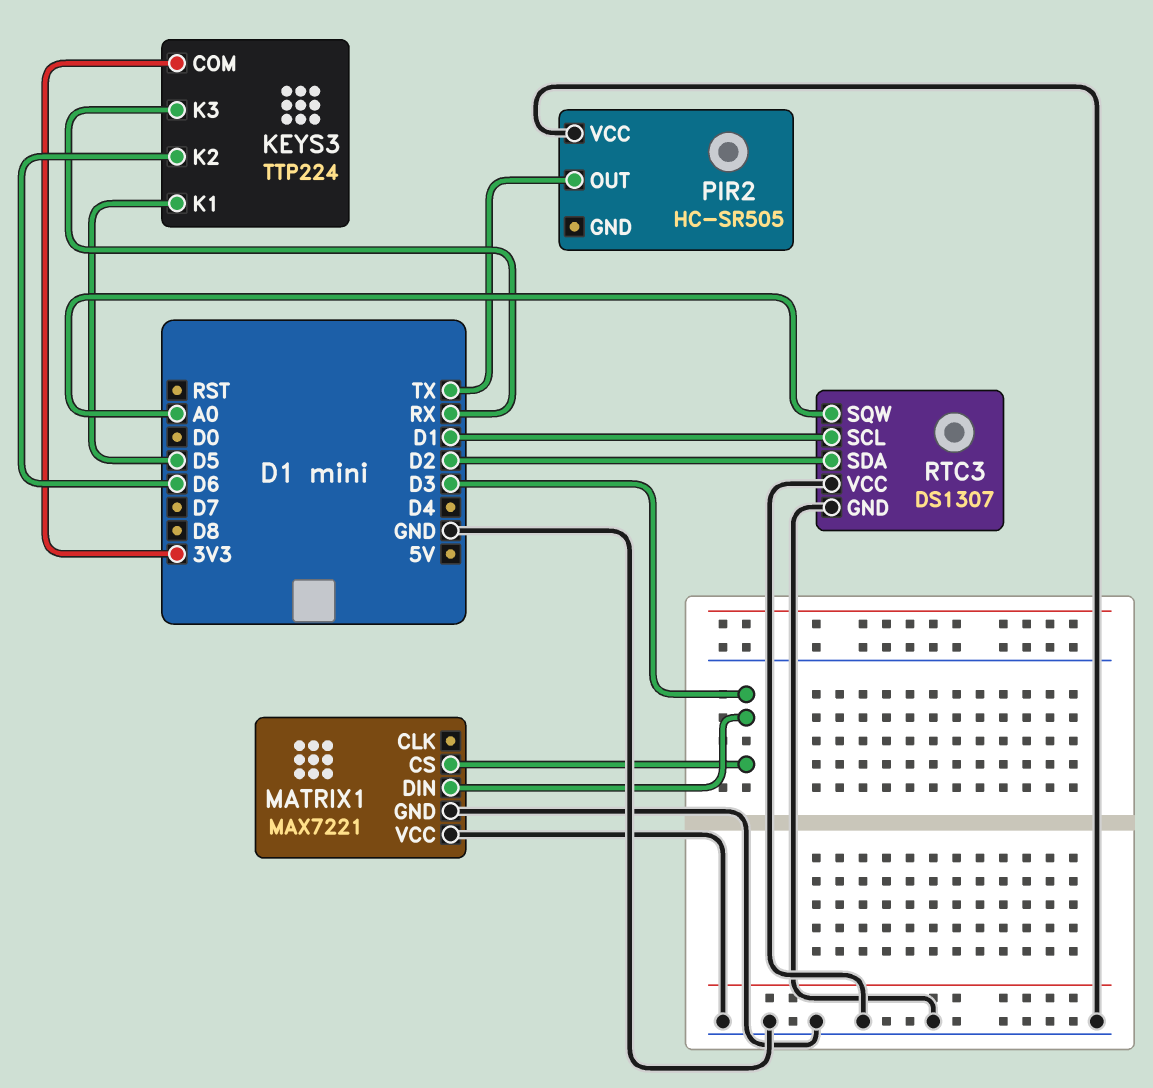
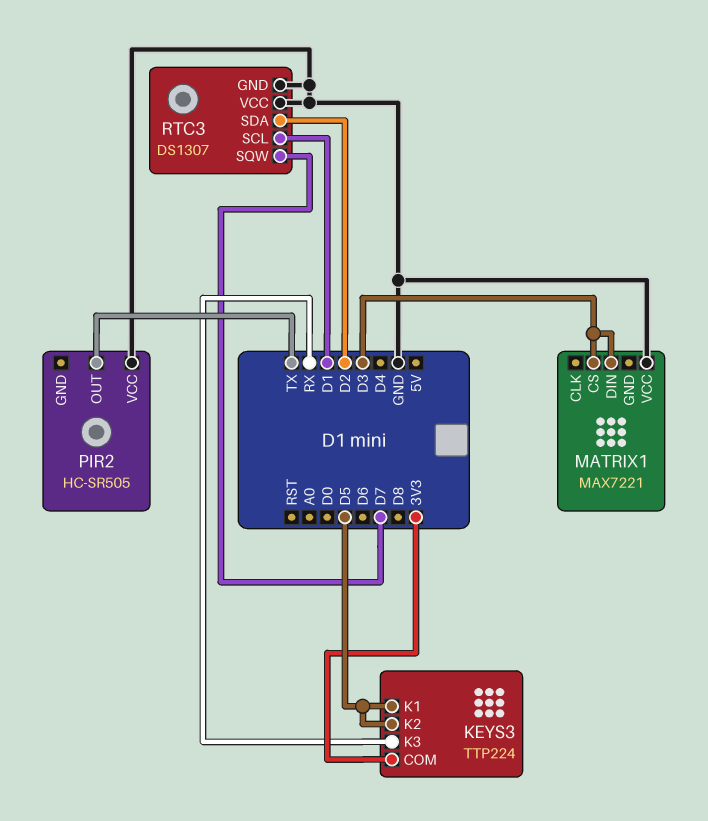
KEYS3 pin K2: D6 -> D5
MATRIX1 pin GND: GND -> none
RTC3 pin SQW: A0 -> D7

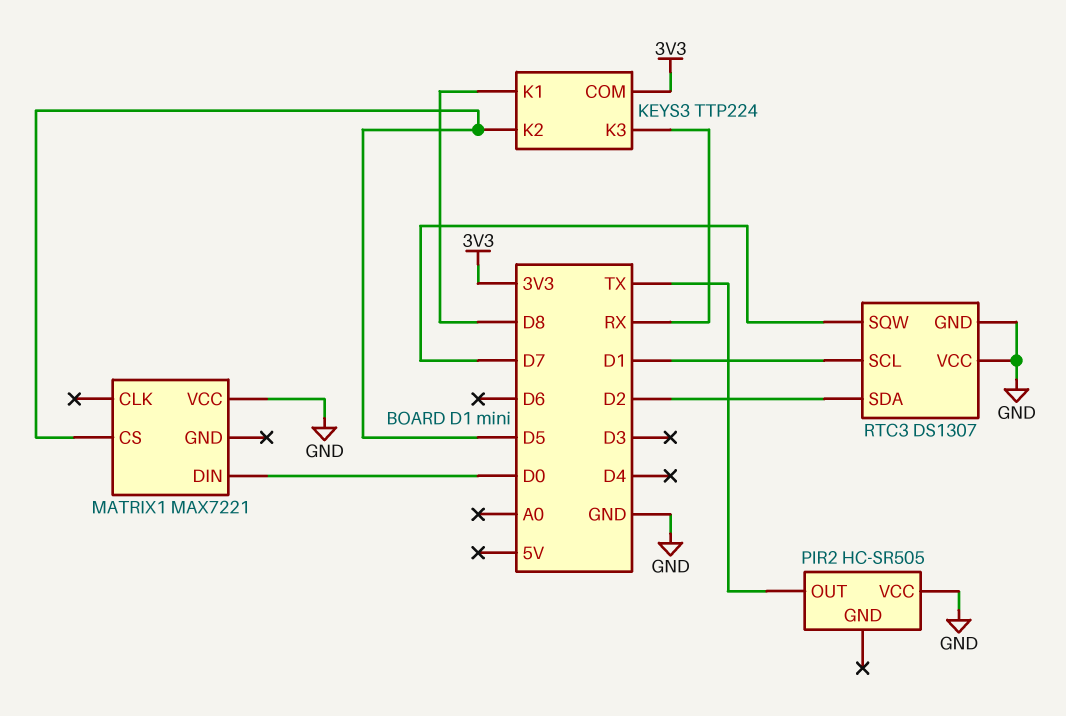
KEYS3 pin K1: D5 -> D8
MATRIX1 pin CS: D3 -> D5
MATRIX1 pin DIN: D3 -> D0

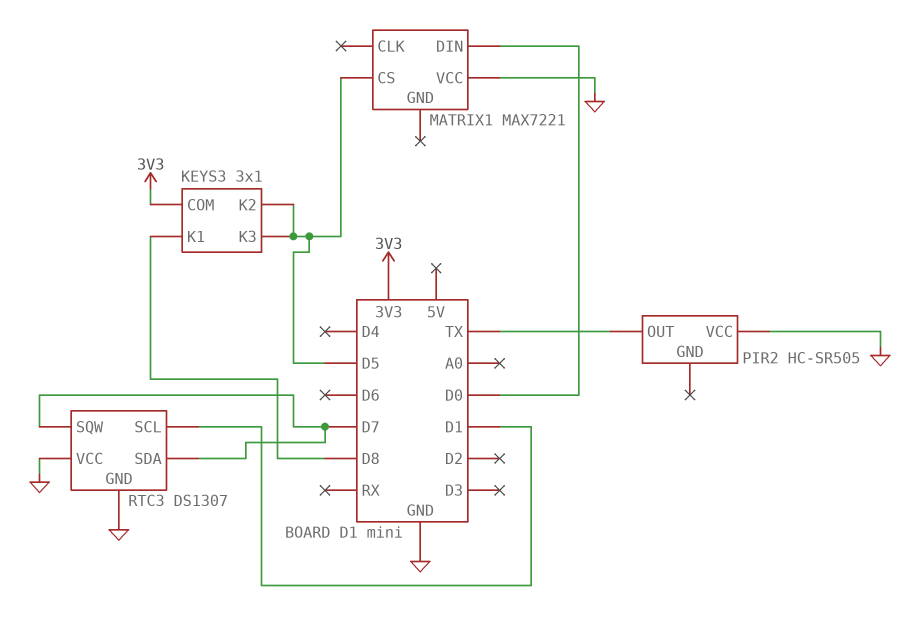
KEYS3: TTP224 -> 3x1
KEYS3 pin K3: RX -> D5
RTC3 pin SDA: D2 -> D7

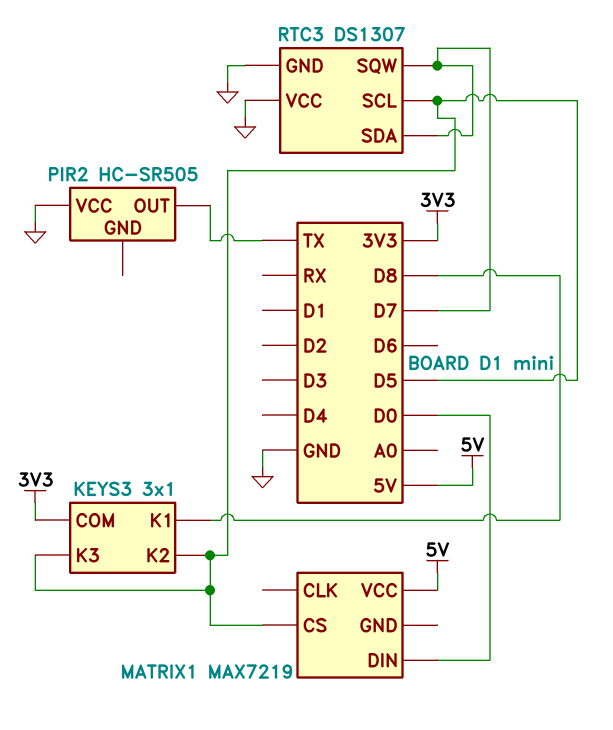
MATRIX1: MAX7221 -> MAX7219
MATRIX1 pin VCC: GND -> 5V
RTC3 pin SCL: D1 -> D5

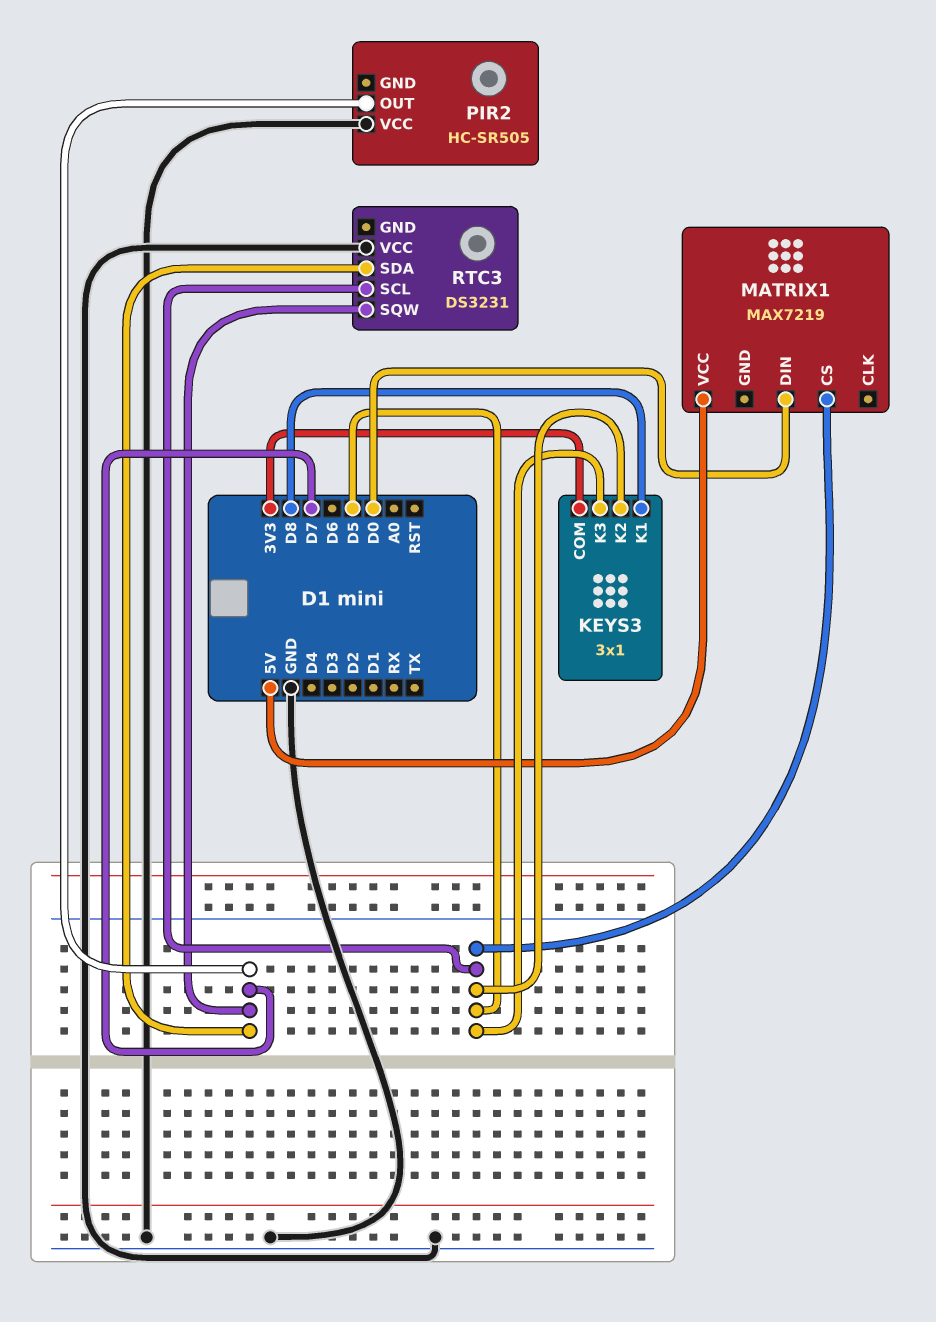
PIR2 pin OUT: TX -> D7
RTC3: DS1307 -> DS3231
RTC3 pin GND: GND -> none

